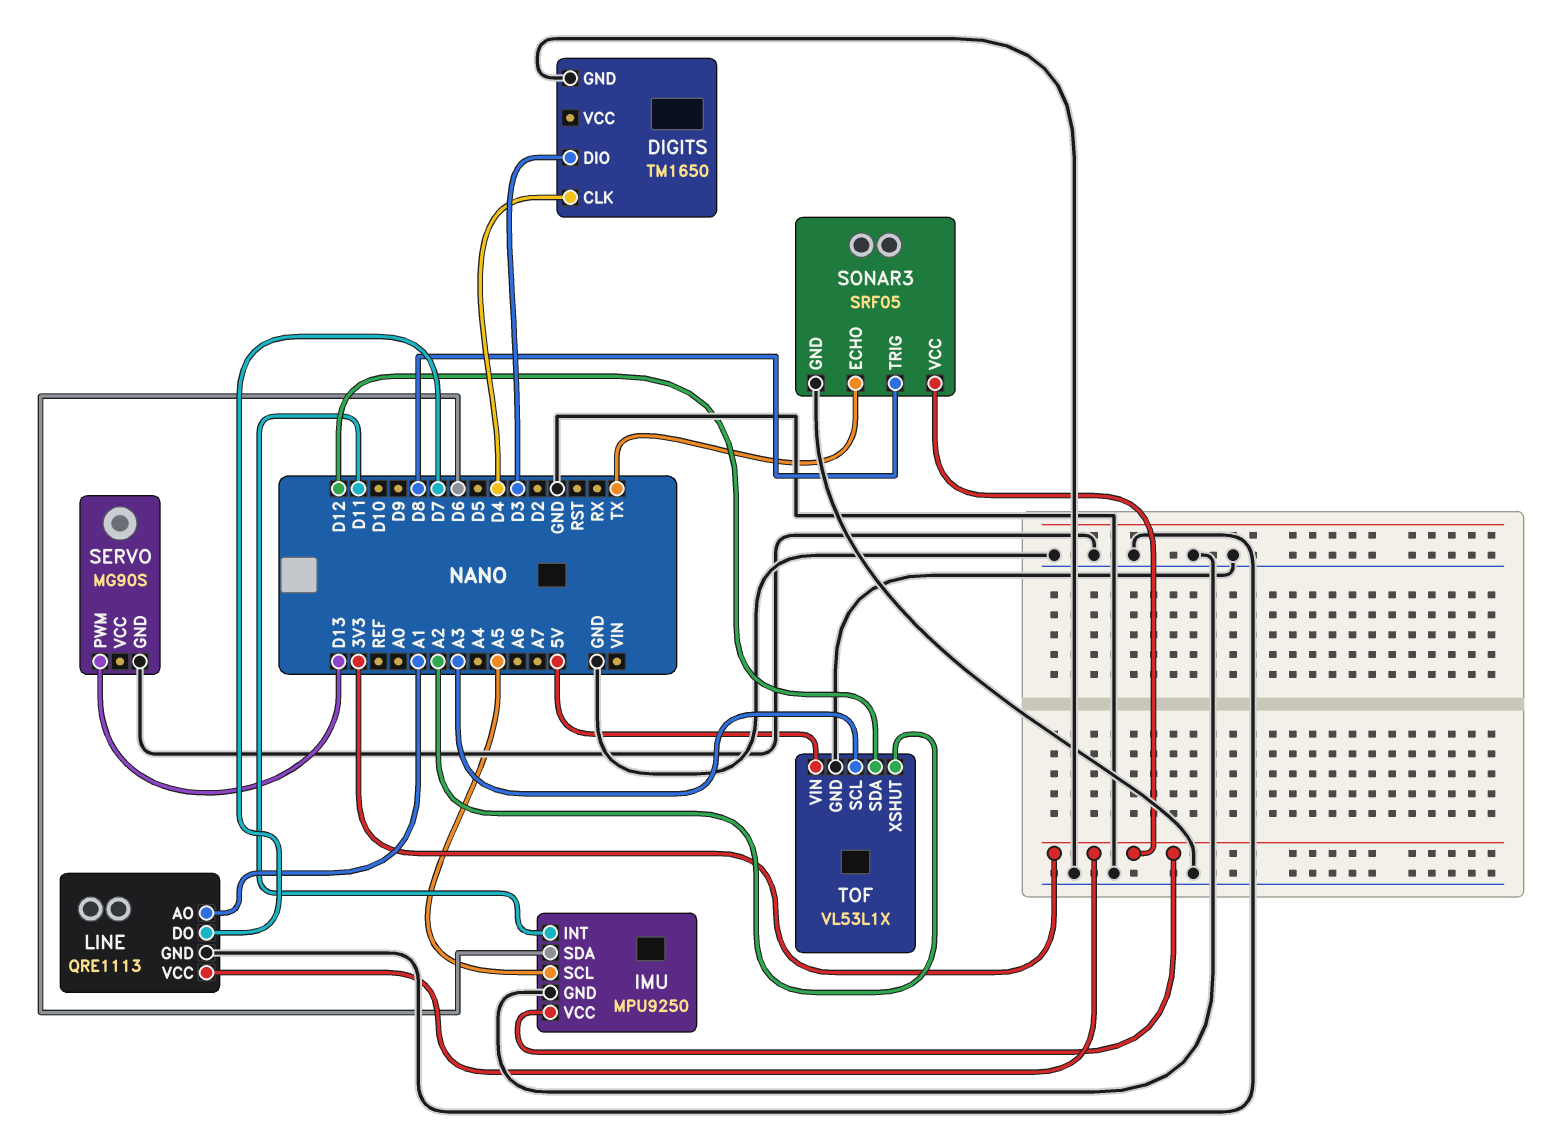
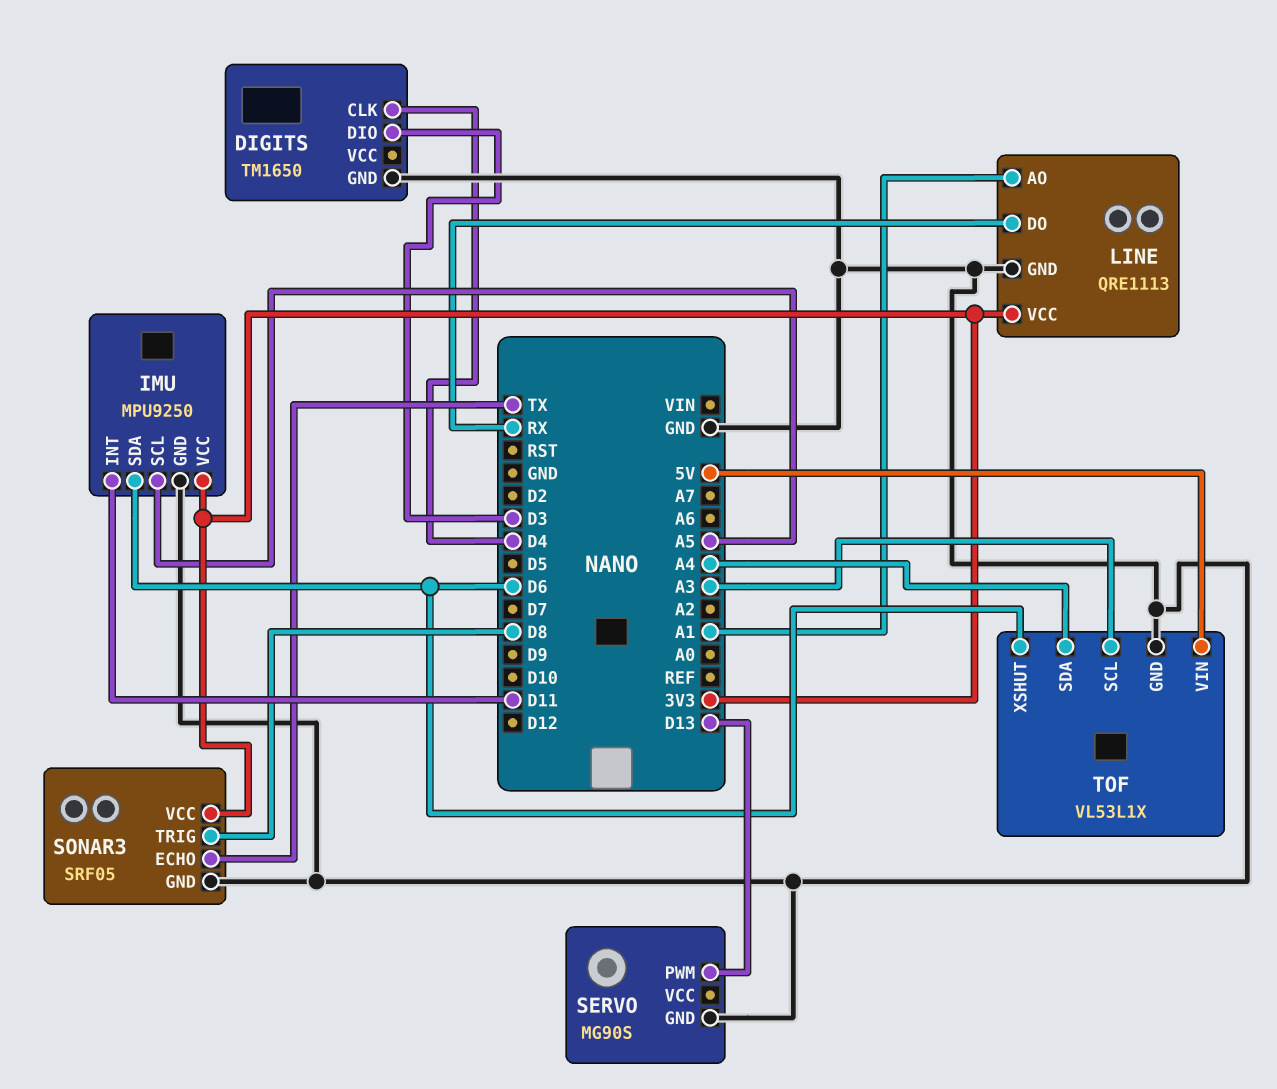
LINE pin DO: D7 -> RX
TOF pin SDA: D12 -> A4
TOF pin XSHUT: A2 -> D6

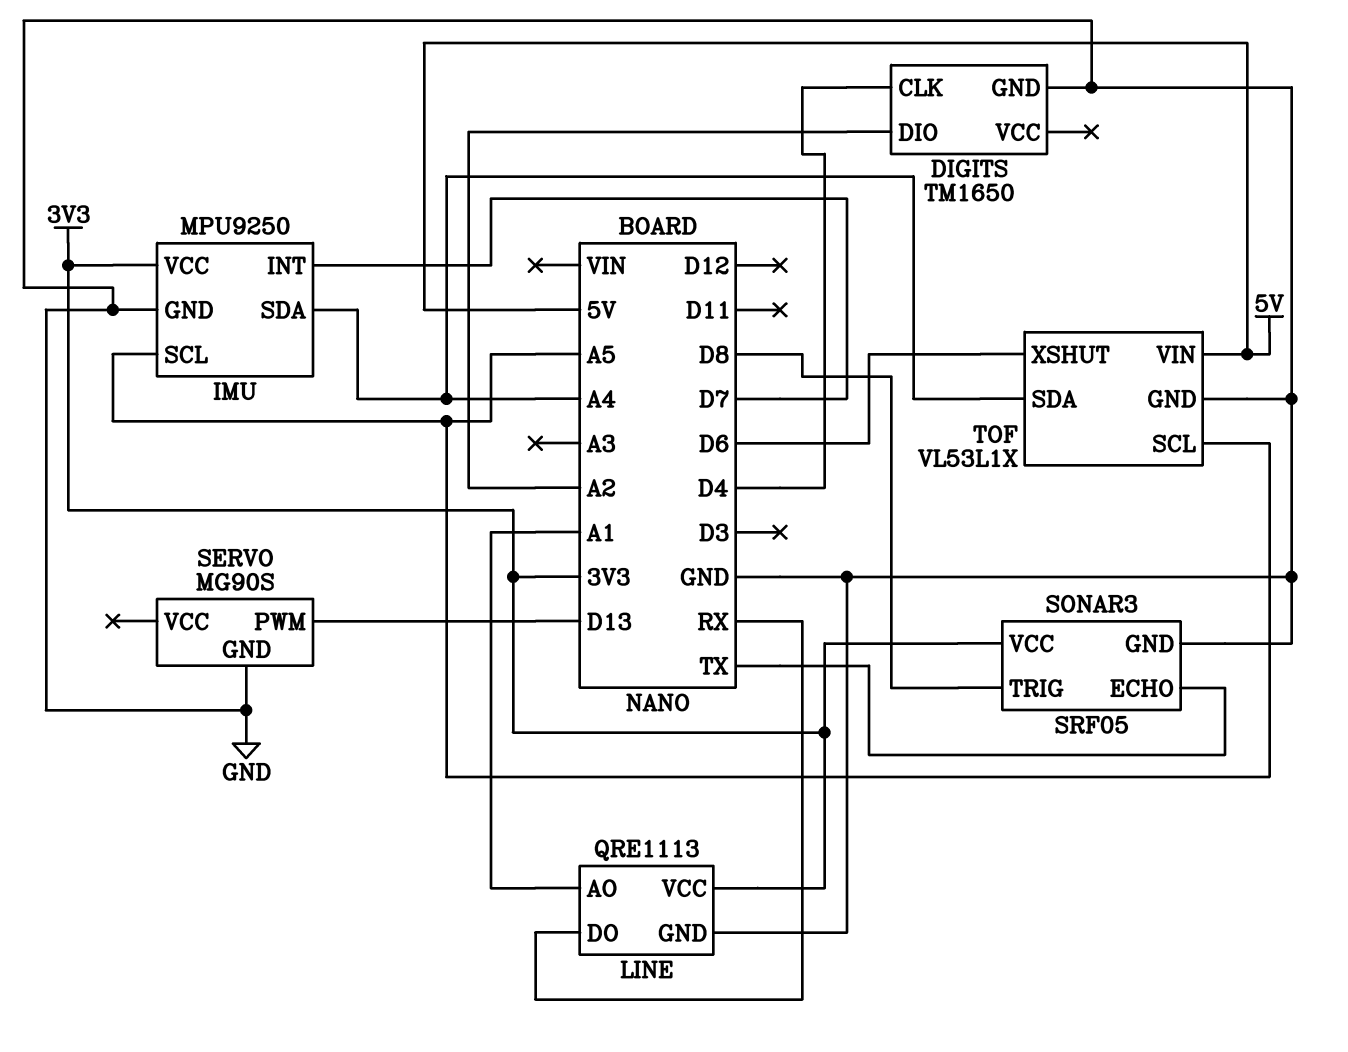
DIGITS pin DIO: D3 -> A2
IMU pin INT: D11 -> D7
IMU pin SDA: D6 -> A4
TOF pin SCL: A3 -> A5

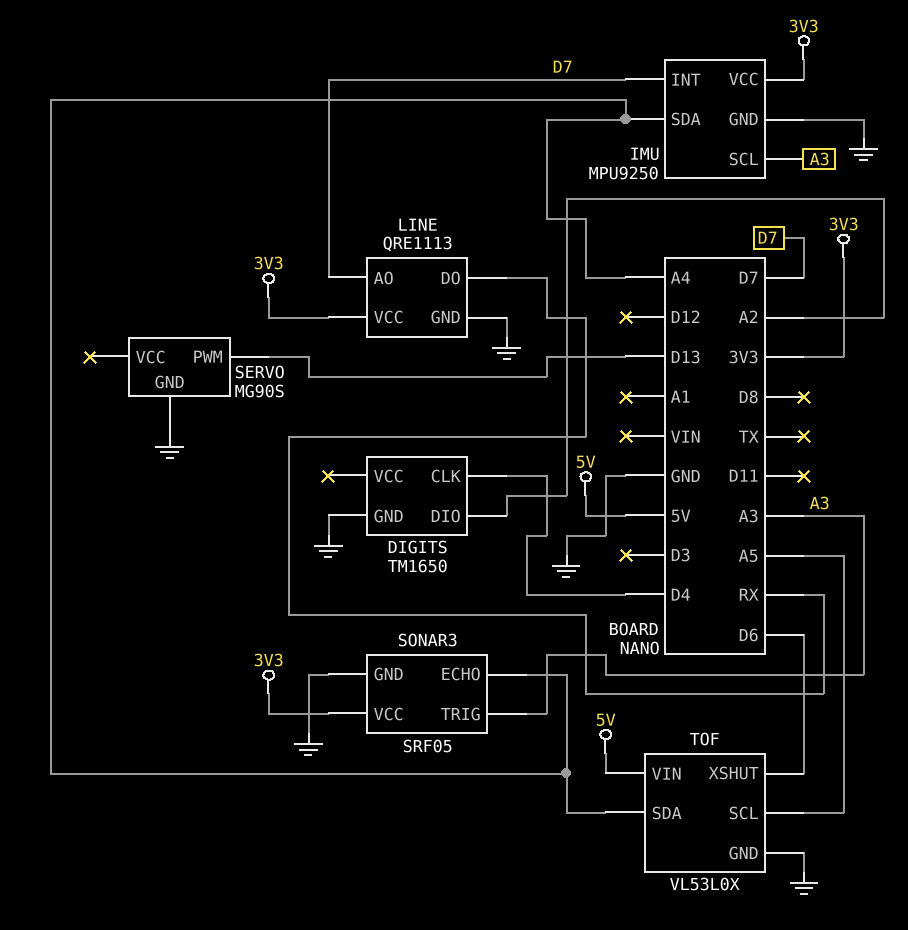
IMU pin SCL: A5 -> A3
LINE pin AO: A1 -> D7
SONAR3 pin ECHO: TX -> A4
SONAR3 pin TRIG: D8 -> A3
TOF: VL53L1X -> VL53L0X

